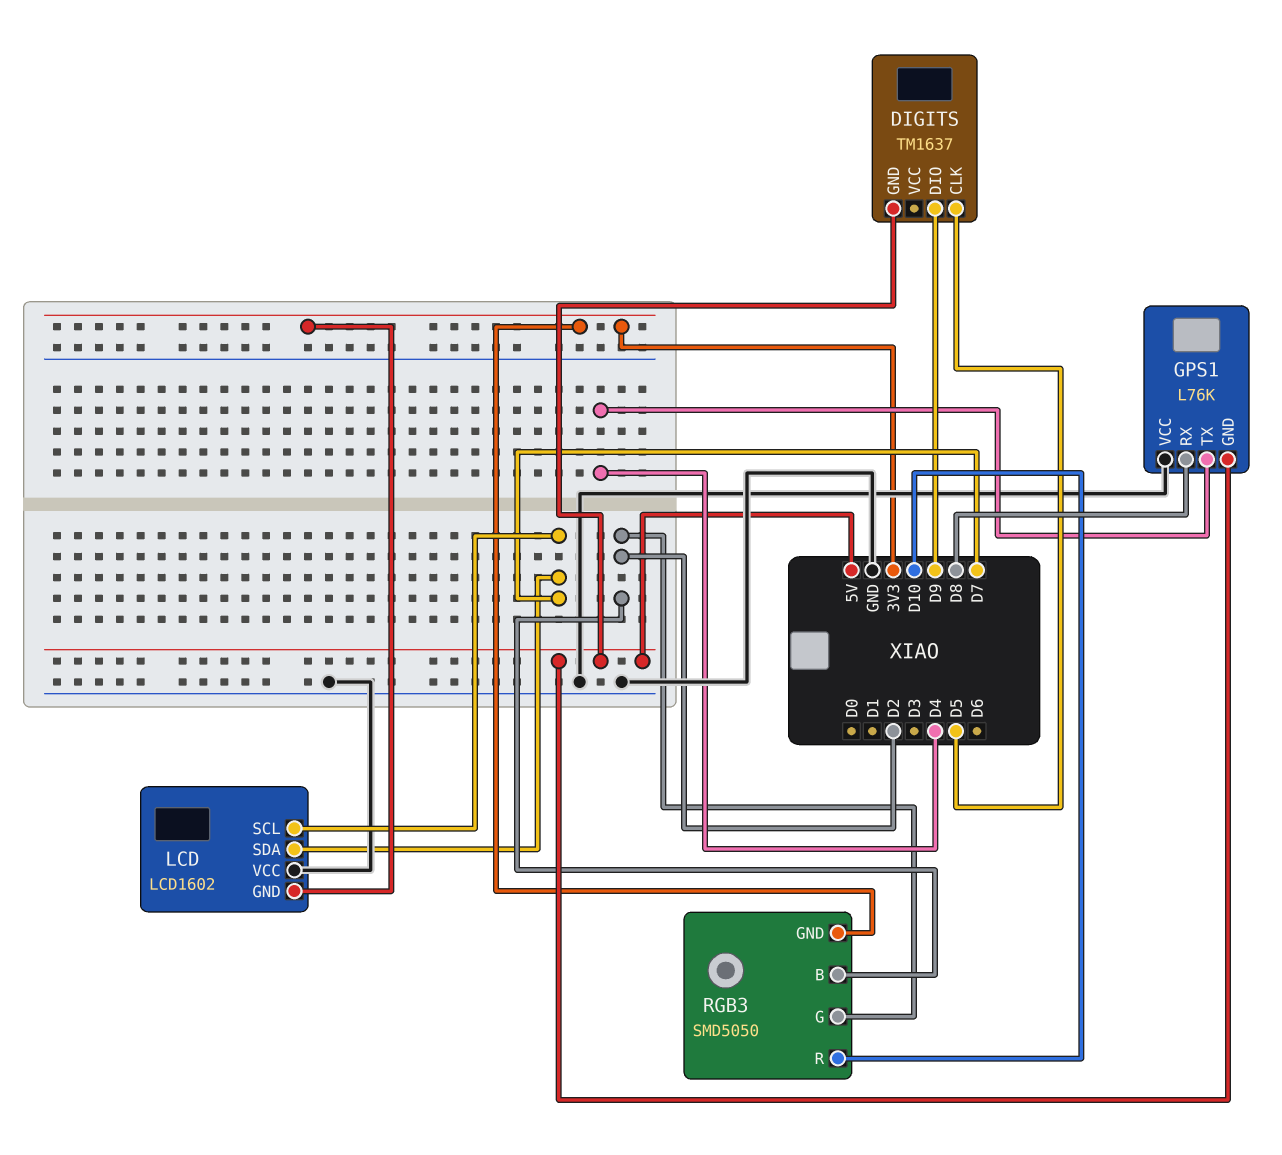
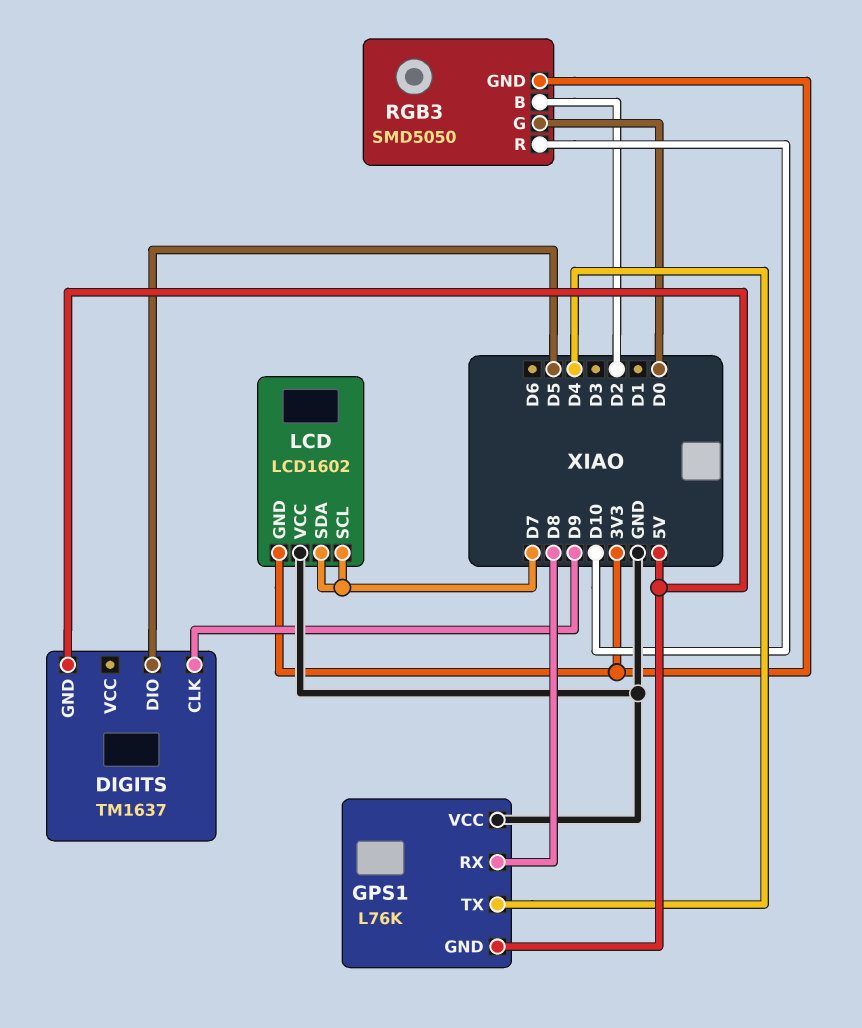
DIGITS pin CLK: D5 -> D9
DIGITS pin DIO: D9 -> D5
RGB3 pin G: D2 -> D0

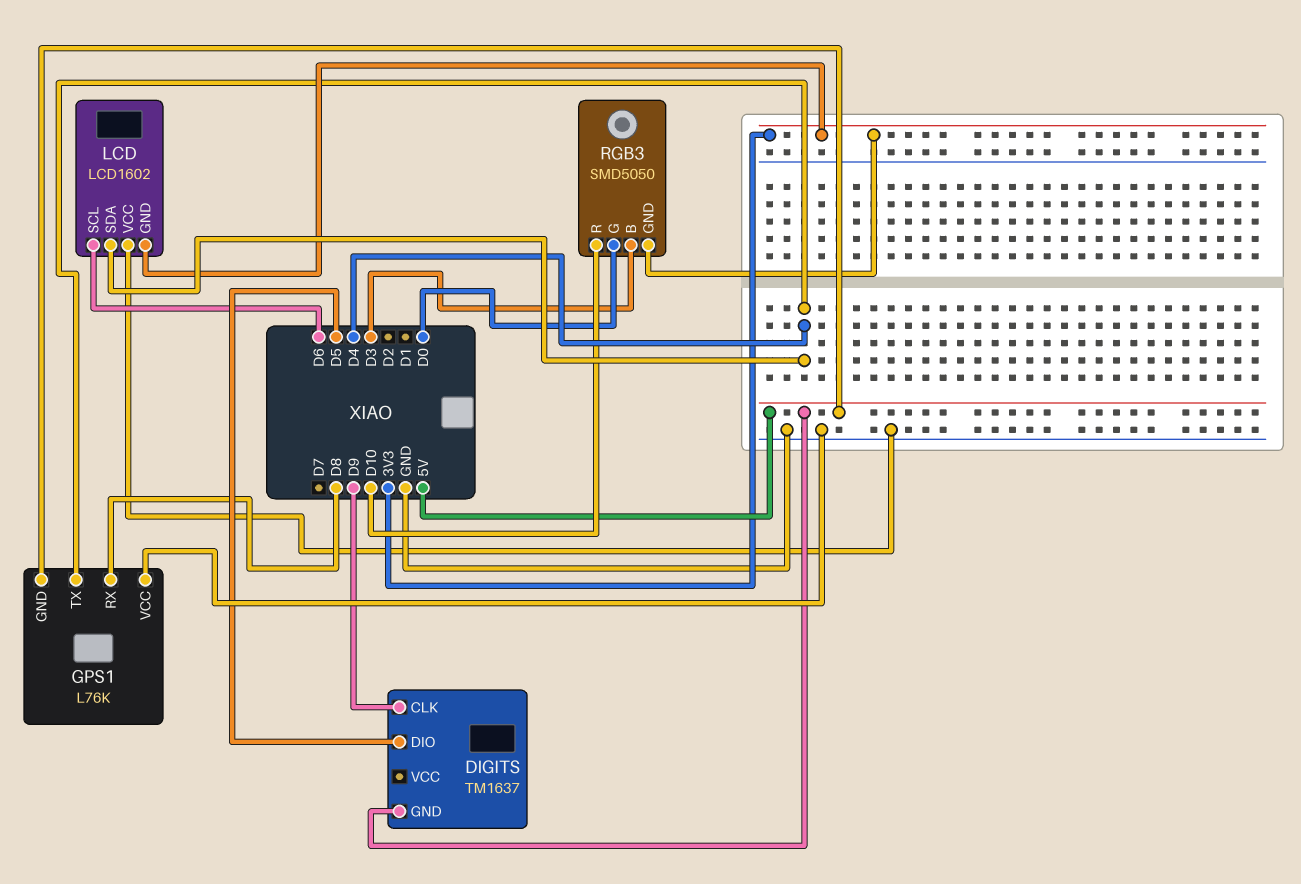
LCD pin SCL: D7 -> D6
LCD pin SDA: D7 -> D4
RGB3 pin B: D2 -> D3

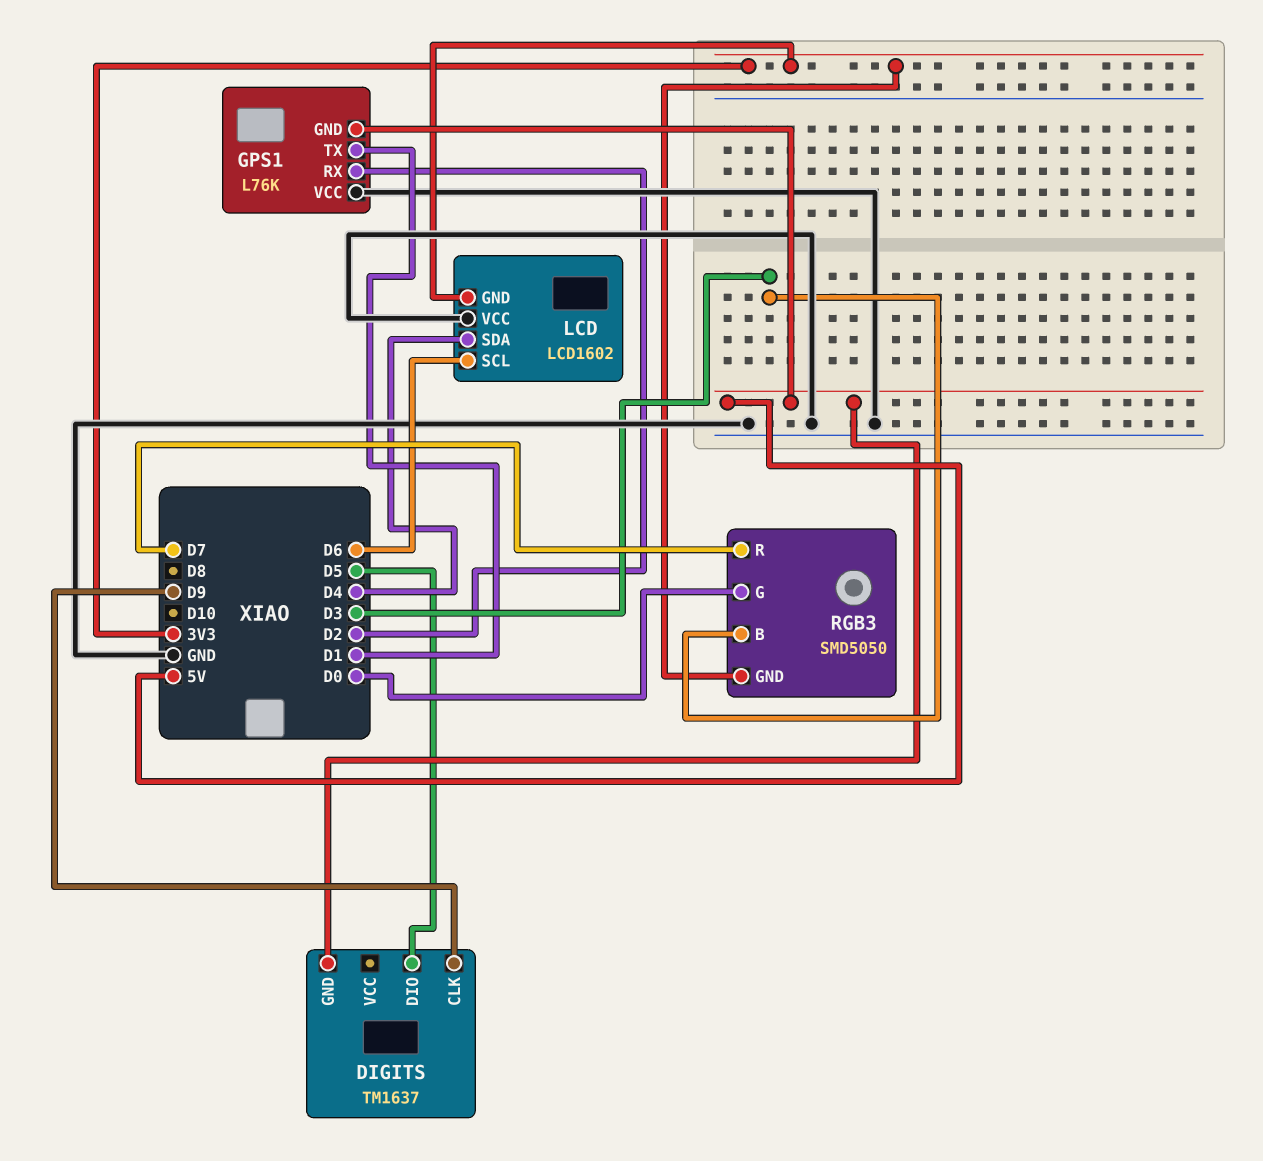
GPS1 pin RX: D8 -> D2
GPS1 pin TX: D4 -> D1
RGB3 pin R: D10 -> D7

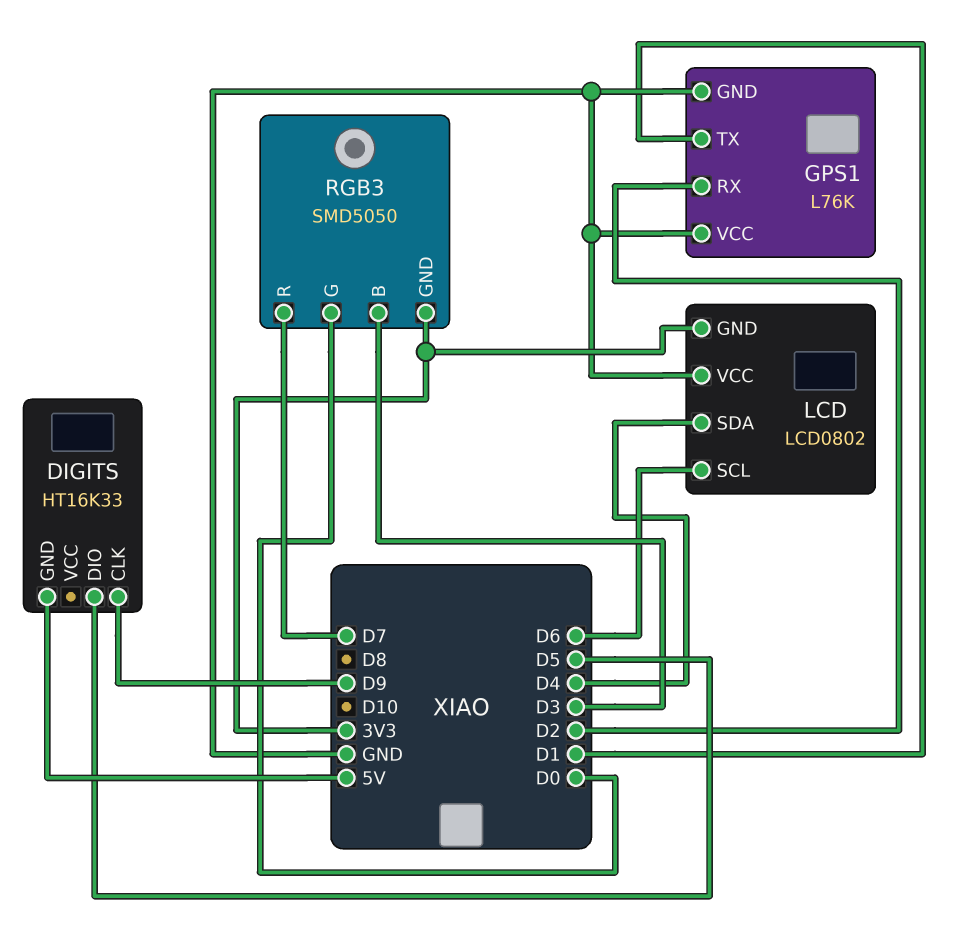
DIGITS: TM1637 -> HT16K33
GPS1 pin GND: 5V -> GND
LCD: LCD1602 -> LCD0802

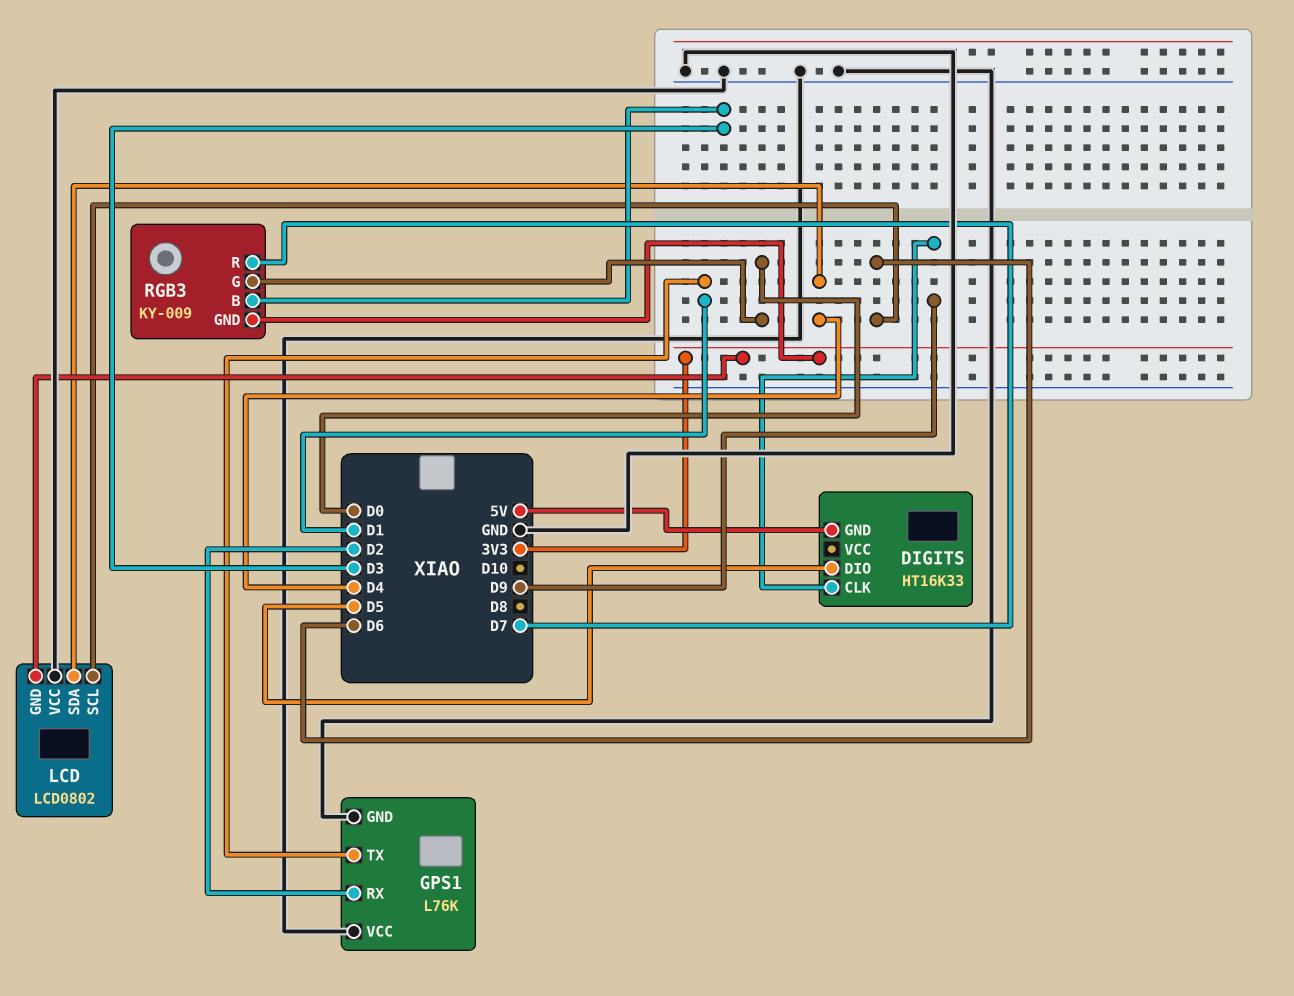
RGB3: SMD5050 -> KY-009

